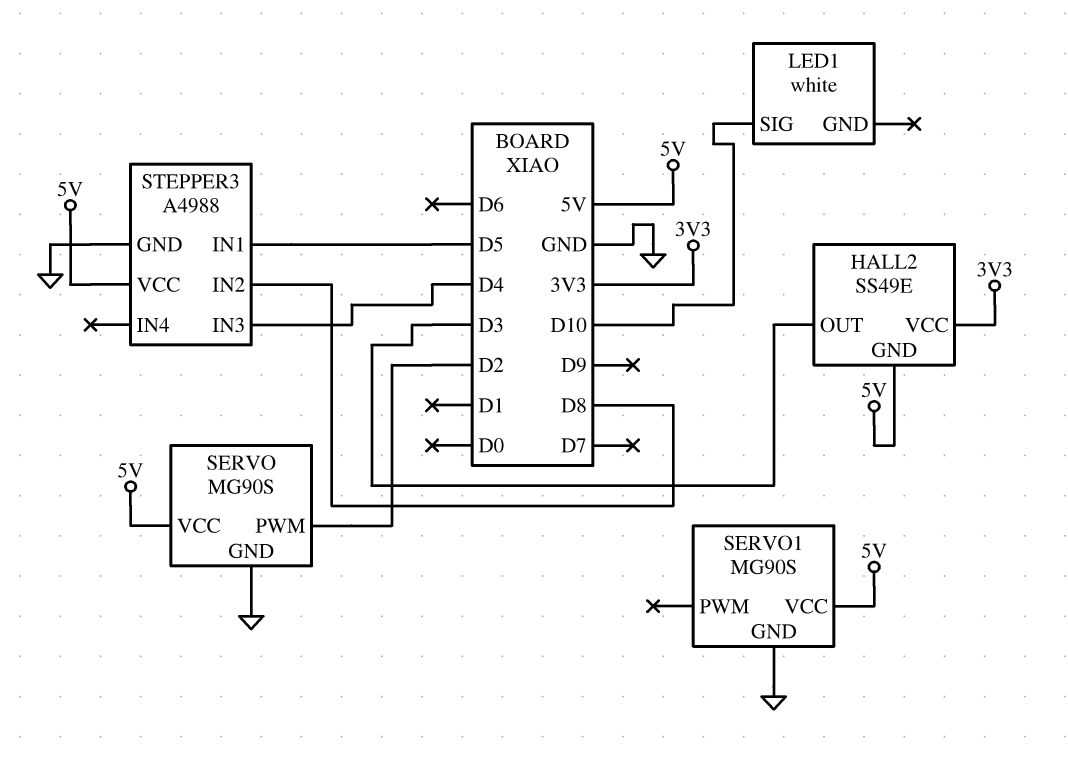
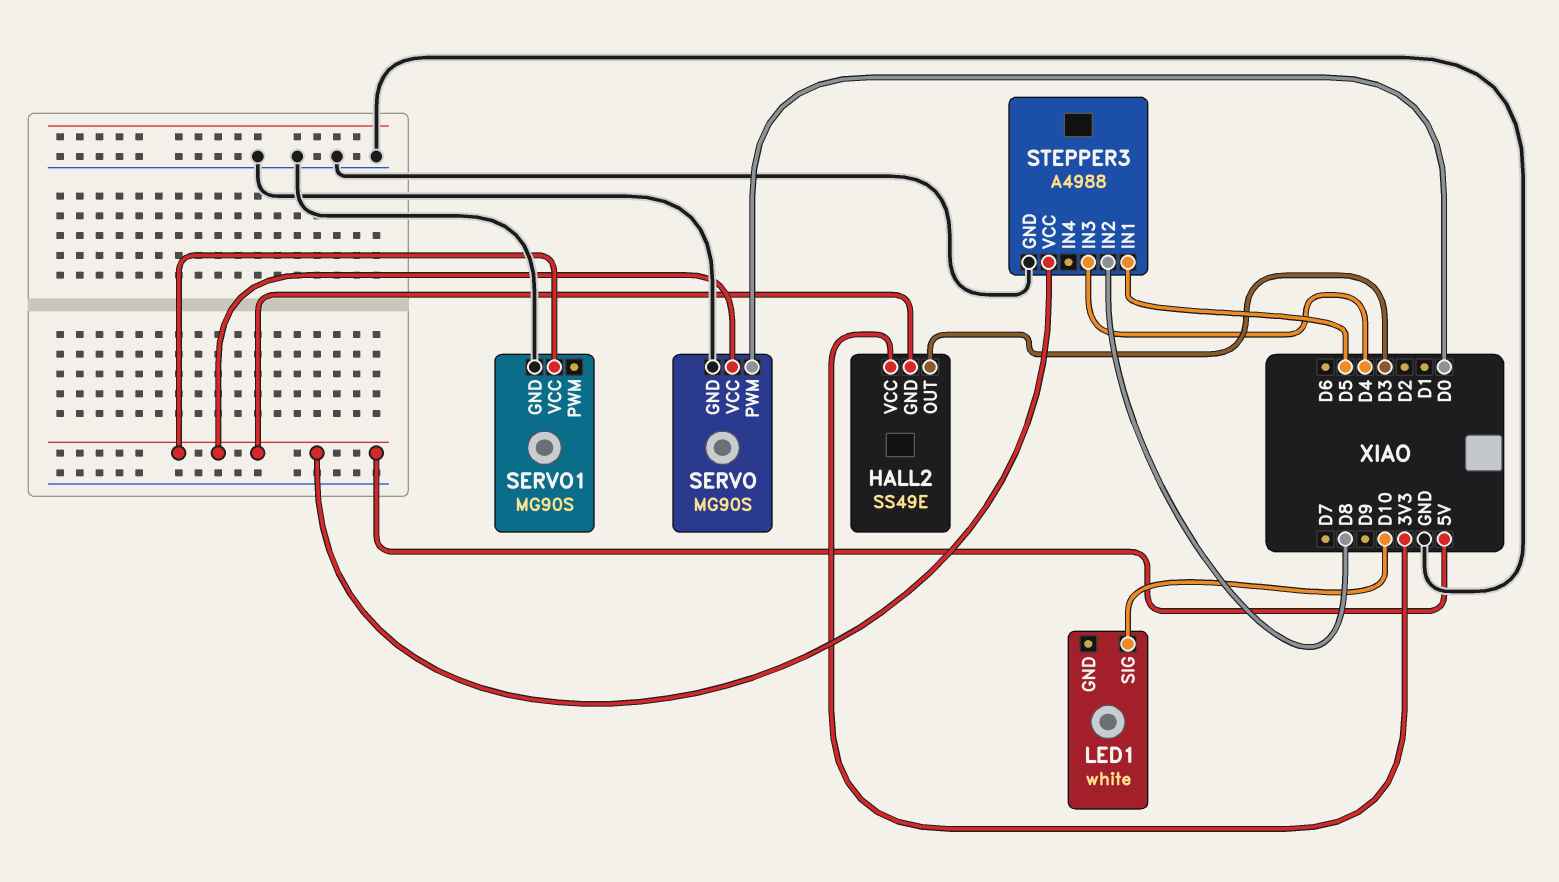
SERVO pin PWM: D2 -> D0

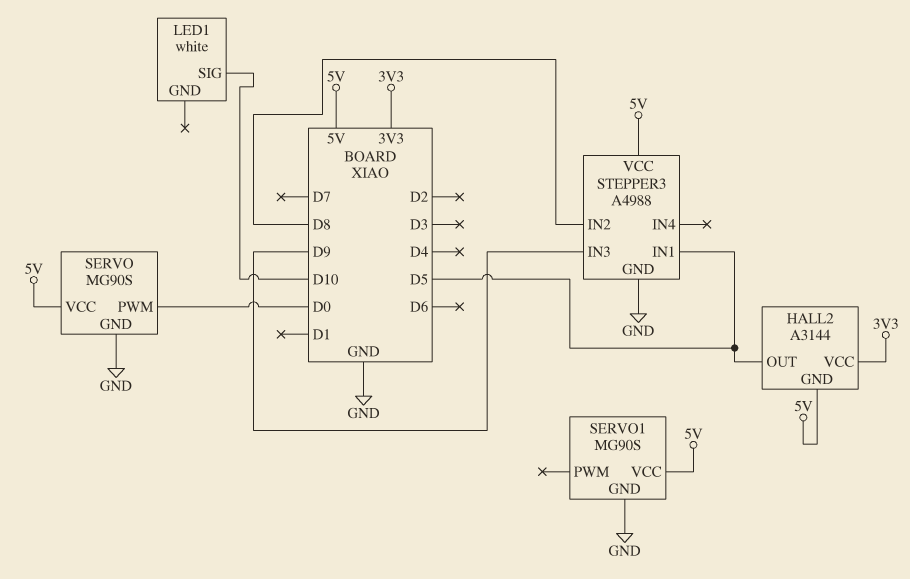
HALL2: SS49E -> A3144
HALL2 pin OUT: D3 -> D5
STEPPER3 pin IN3: D4 -> D9

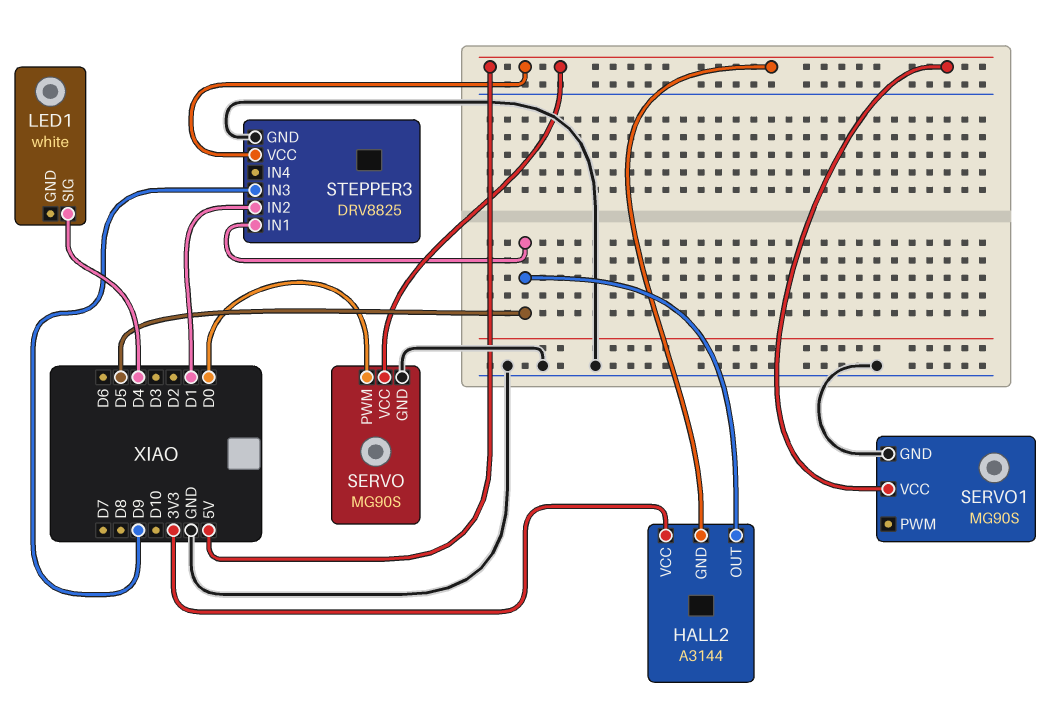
LED1 pin SIG: D10 -> D4
STEPPER3: A4988 -> DRV8825
STEPPER3 pin IN2: D8 -> D1

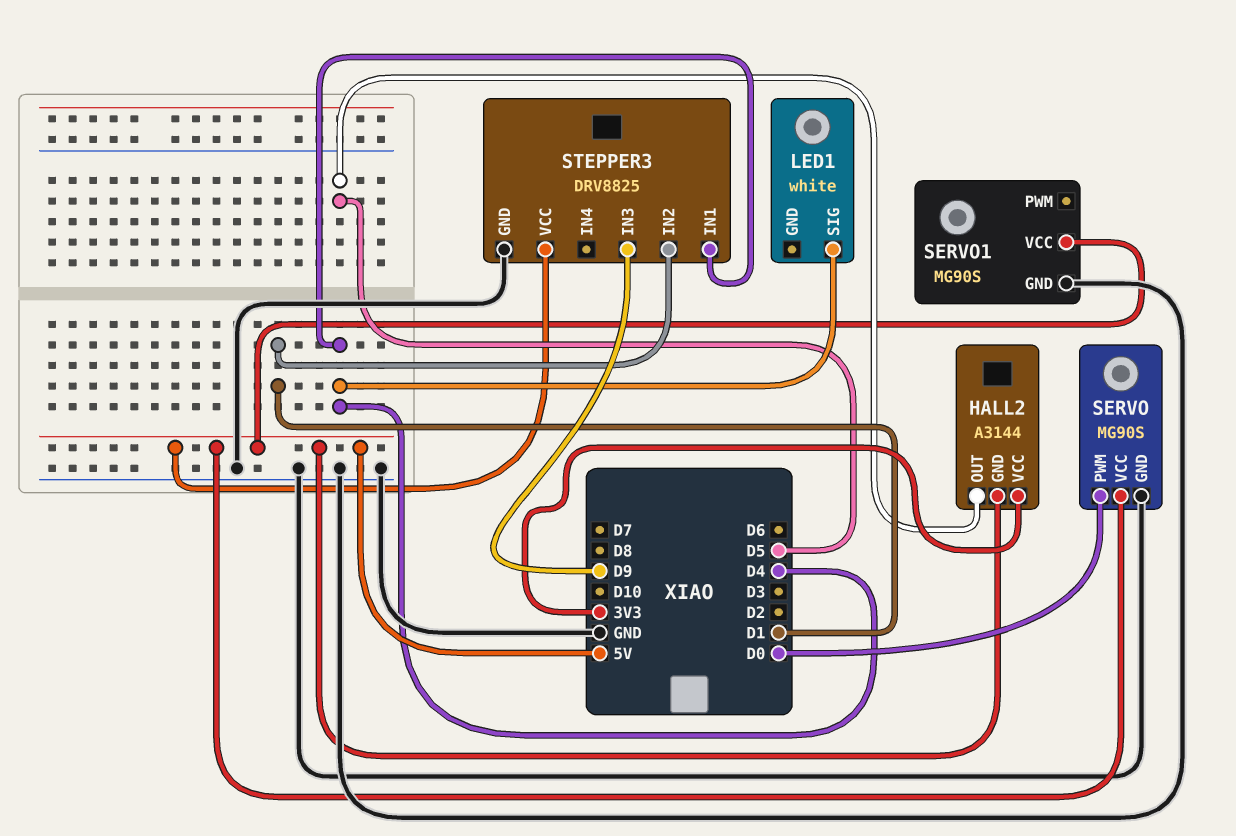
STEPPER3 pin IN1: D5 -> D4

